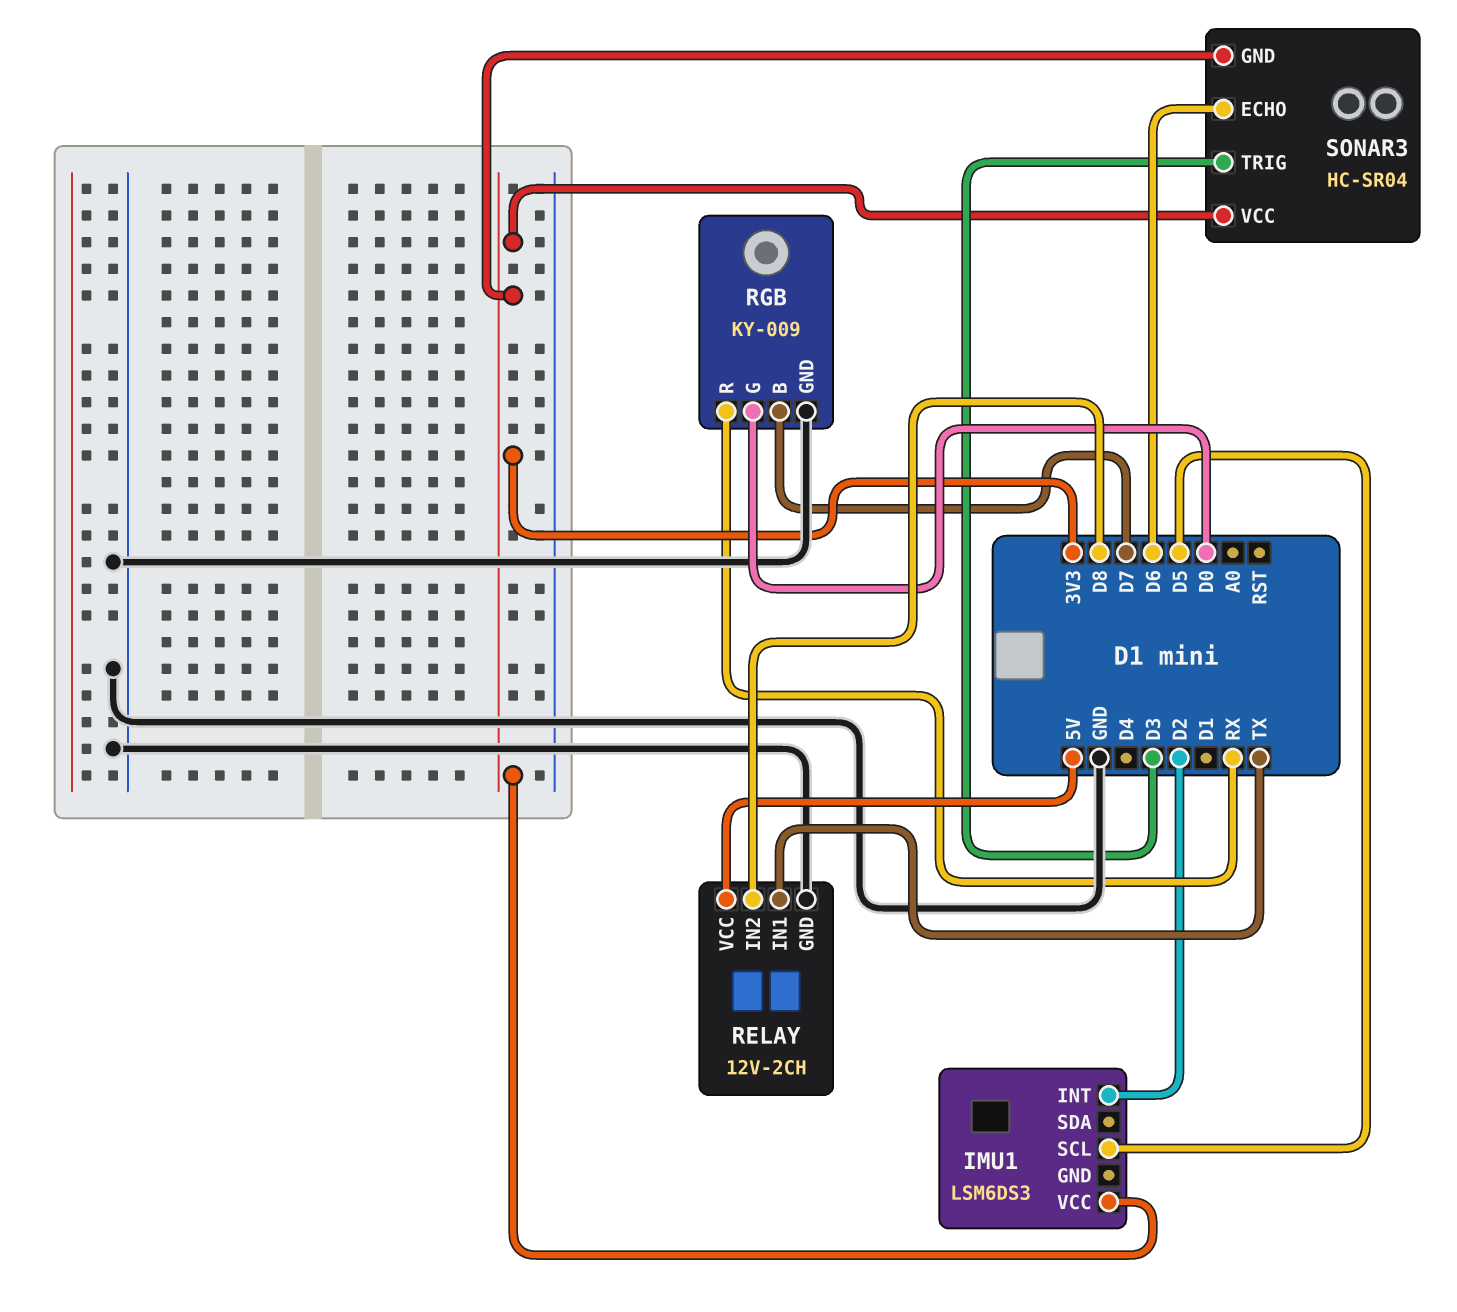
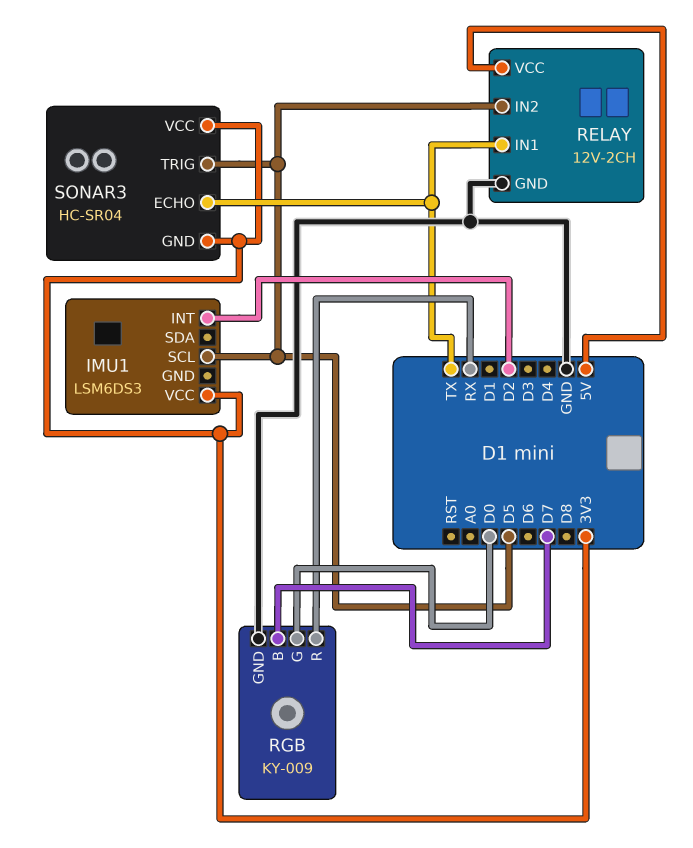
RELAY pin IN2: D8 -> D5
SONAR3 pin ECHO: D6 -> TX
SONAR3 pin TRIG: D3 -> D5

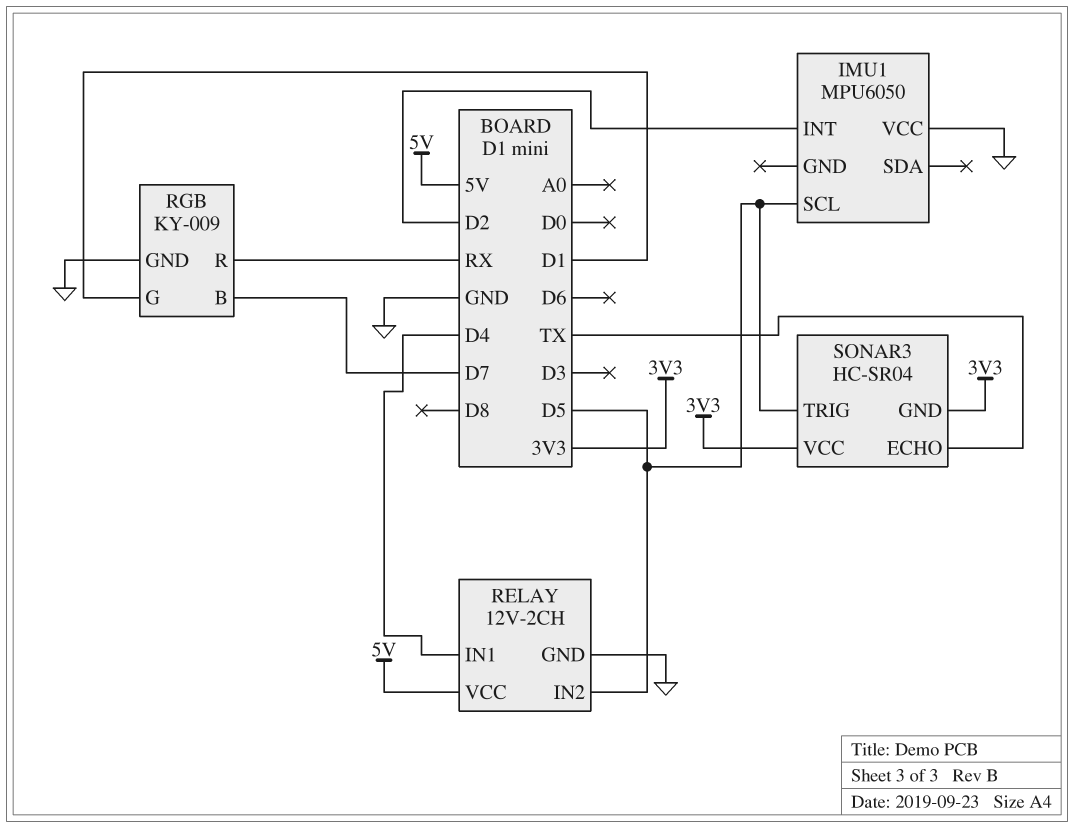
IMU1: LSM6DS3 -> MPU6050
IMU1 pin VCC: 3V3 -> GND
RELAY pin IN1: TX -> D4
RGB pin G: D0 -> D1

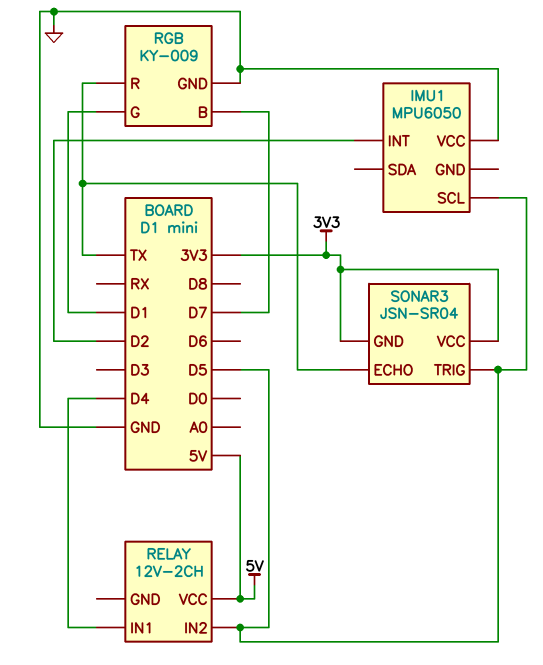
RELAY pin GND: GND -> none
RGB pin R: RX -> TX
SONAR3: HC-SR04 -> JSN-SR04

